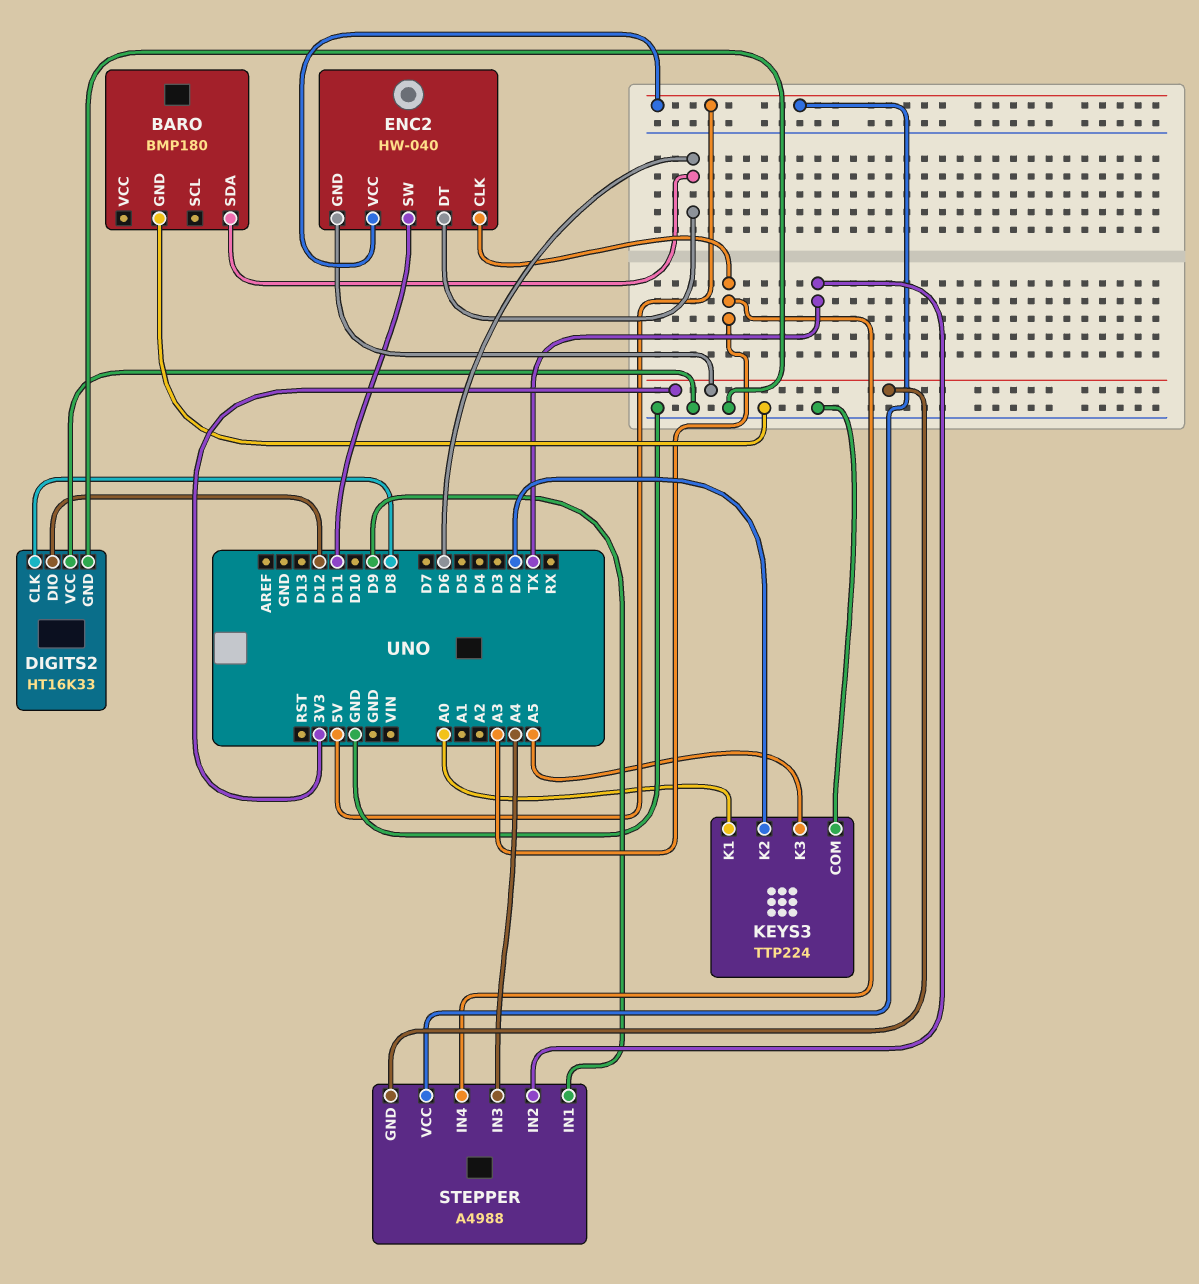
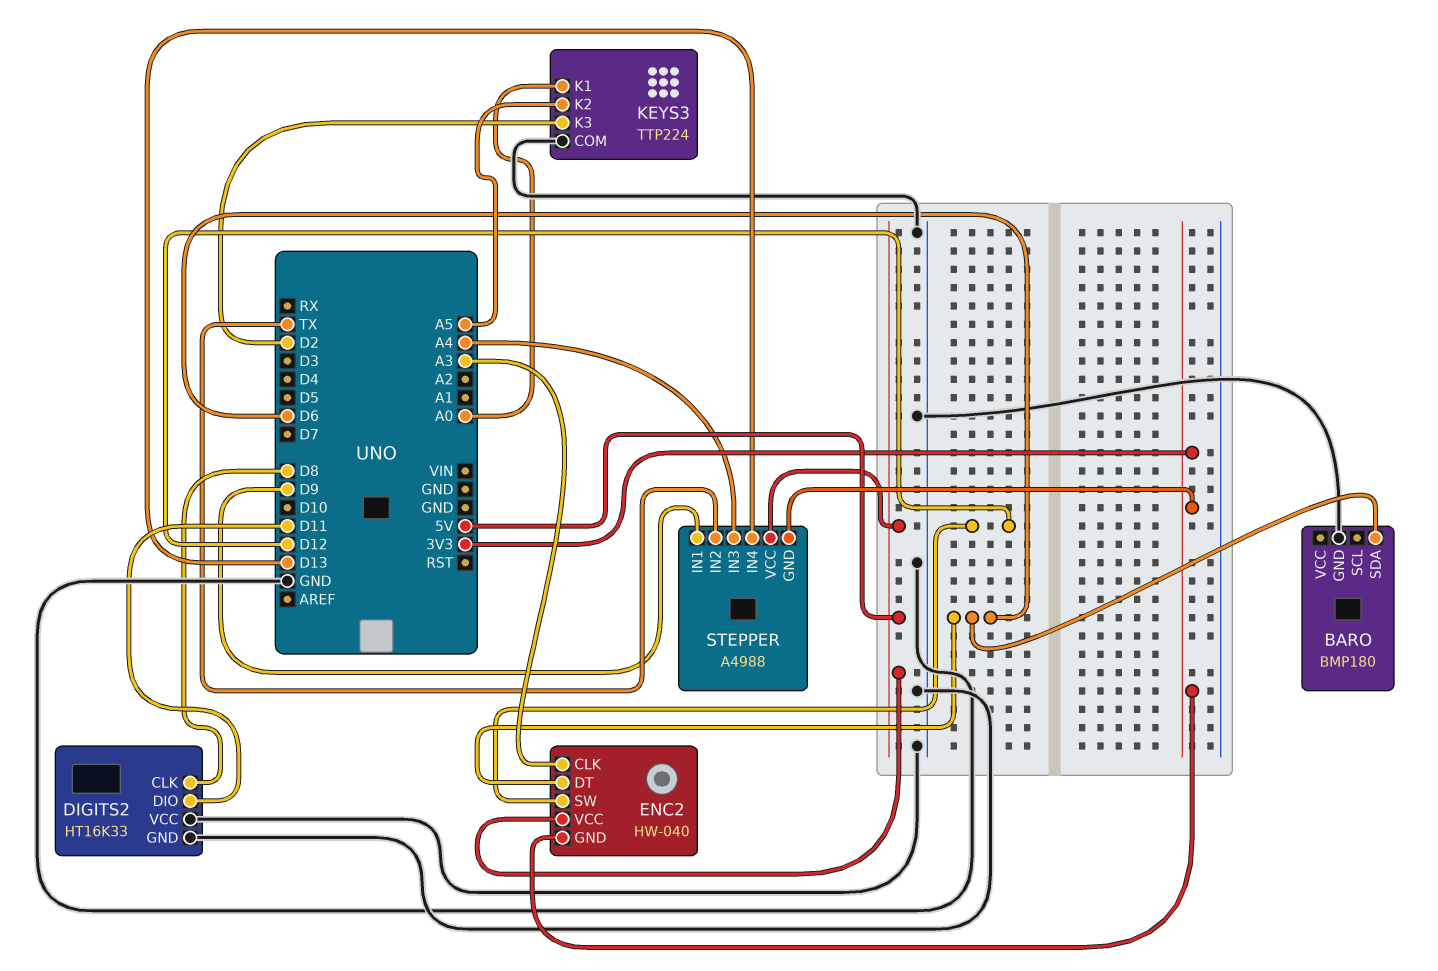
DIGITS2 pin DIO: D12 -> D11
ENC2 pin SW: D11 -> D12
KEYS3 pin K2: D2 -> A5
KEYS3 pin K3: A5 -> D2
STEPPER pin IN4: A3 -> D13

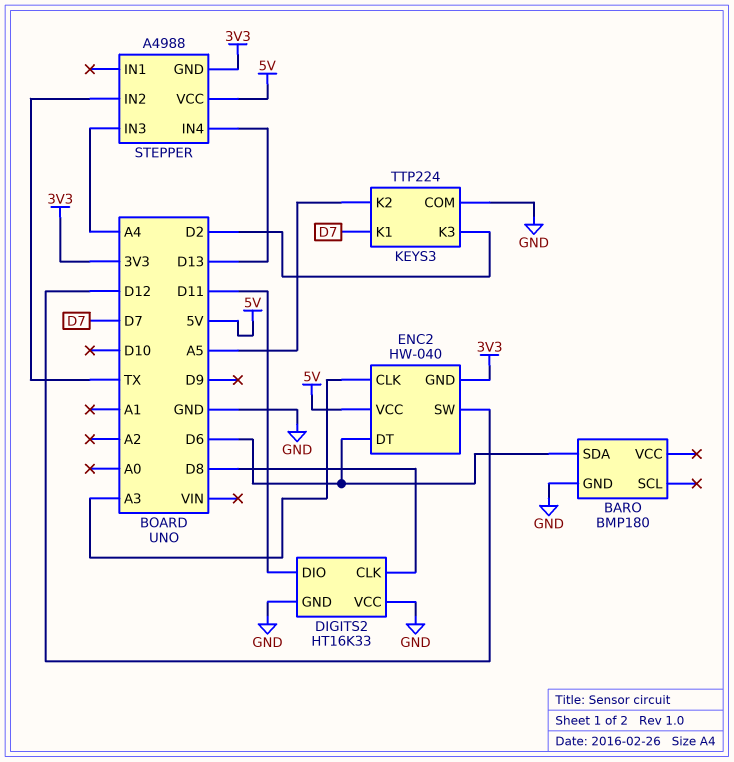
KEYS3 pin K1: A0 -> D7
STEPPER pin IN1: D9 -> none

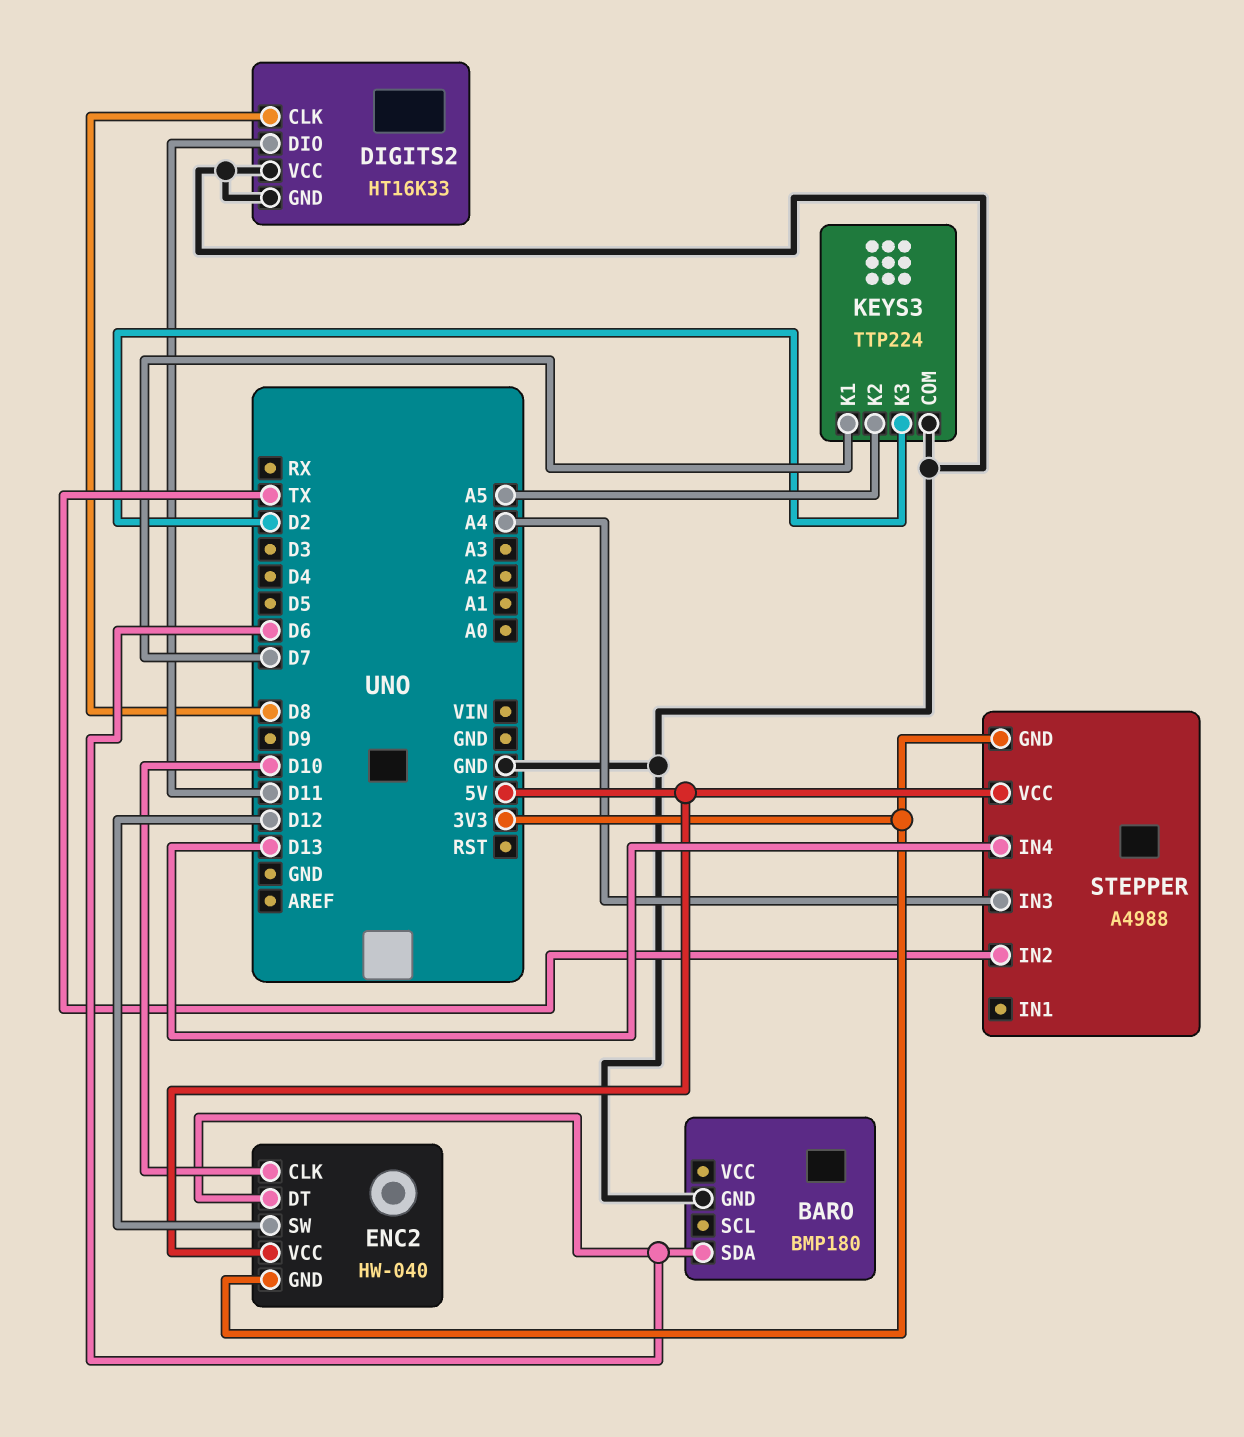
ENC2 pin CLK: A3 -> D10

